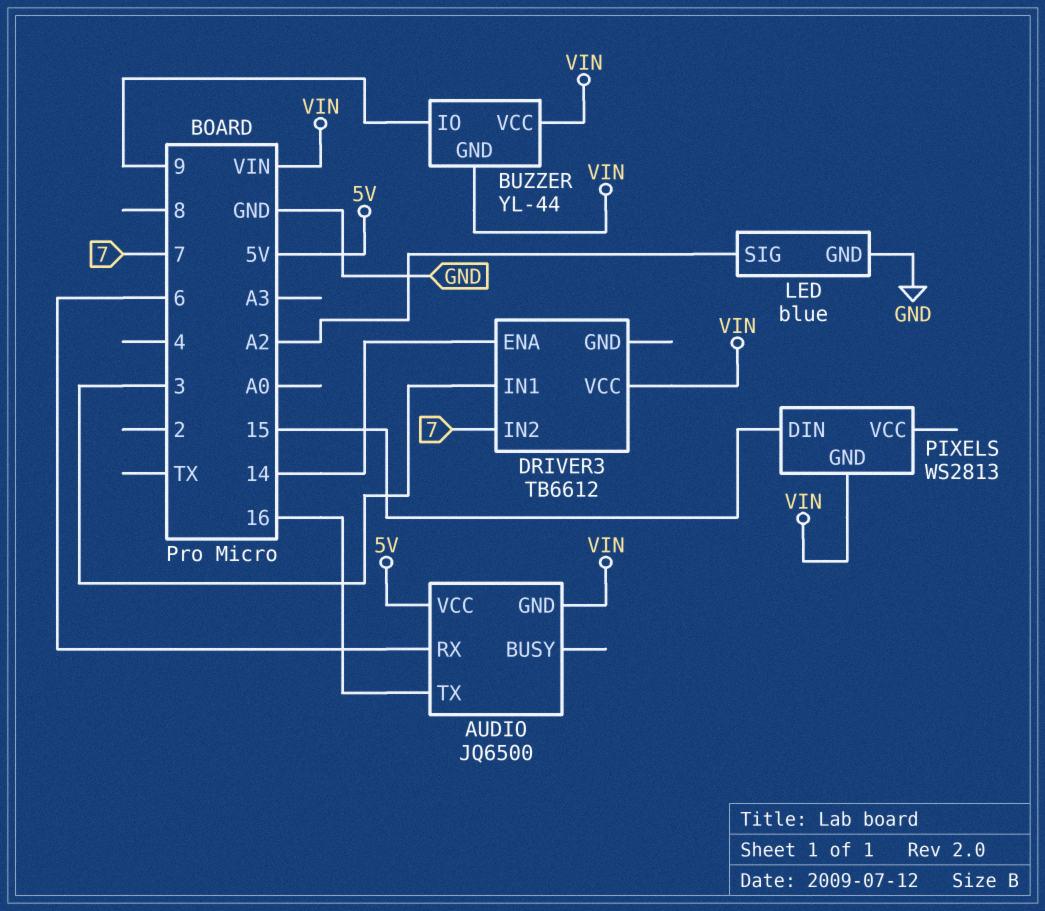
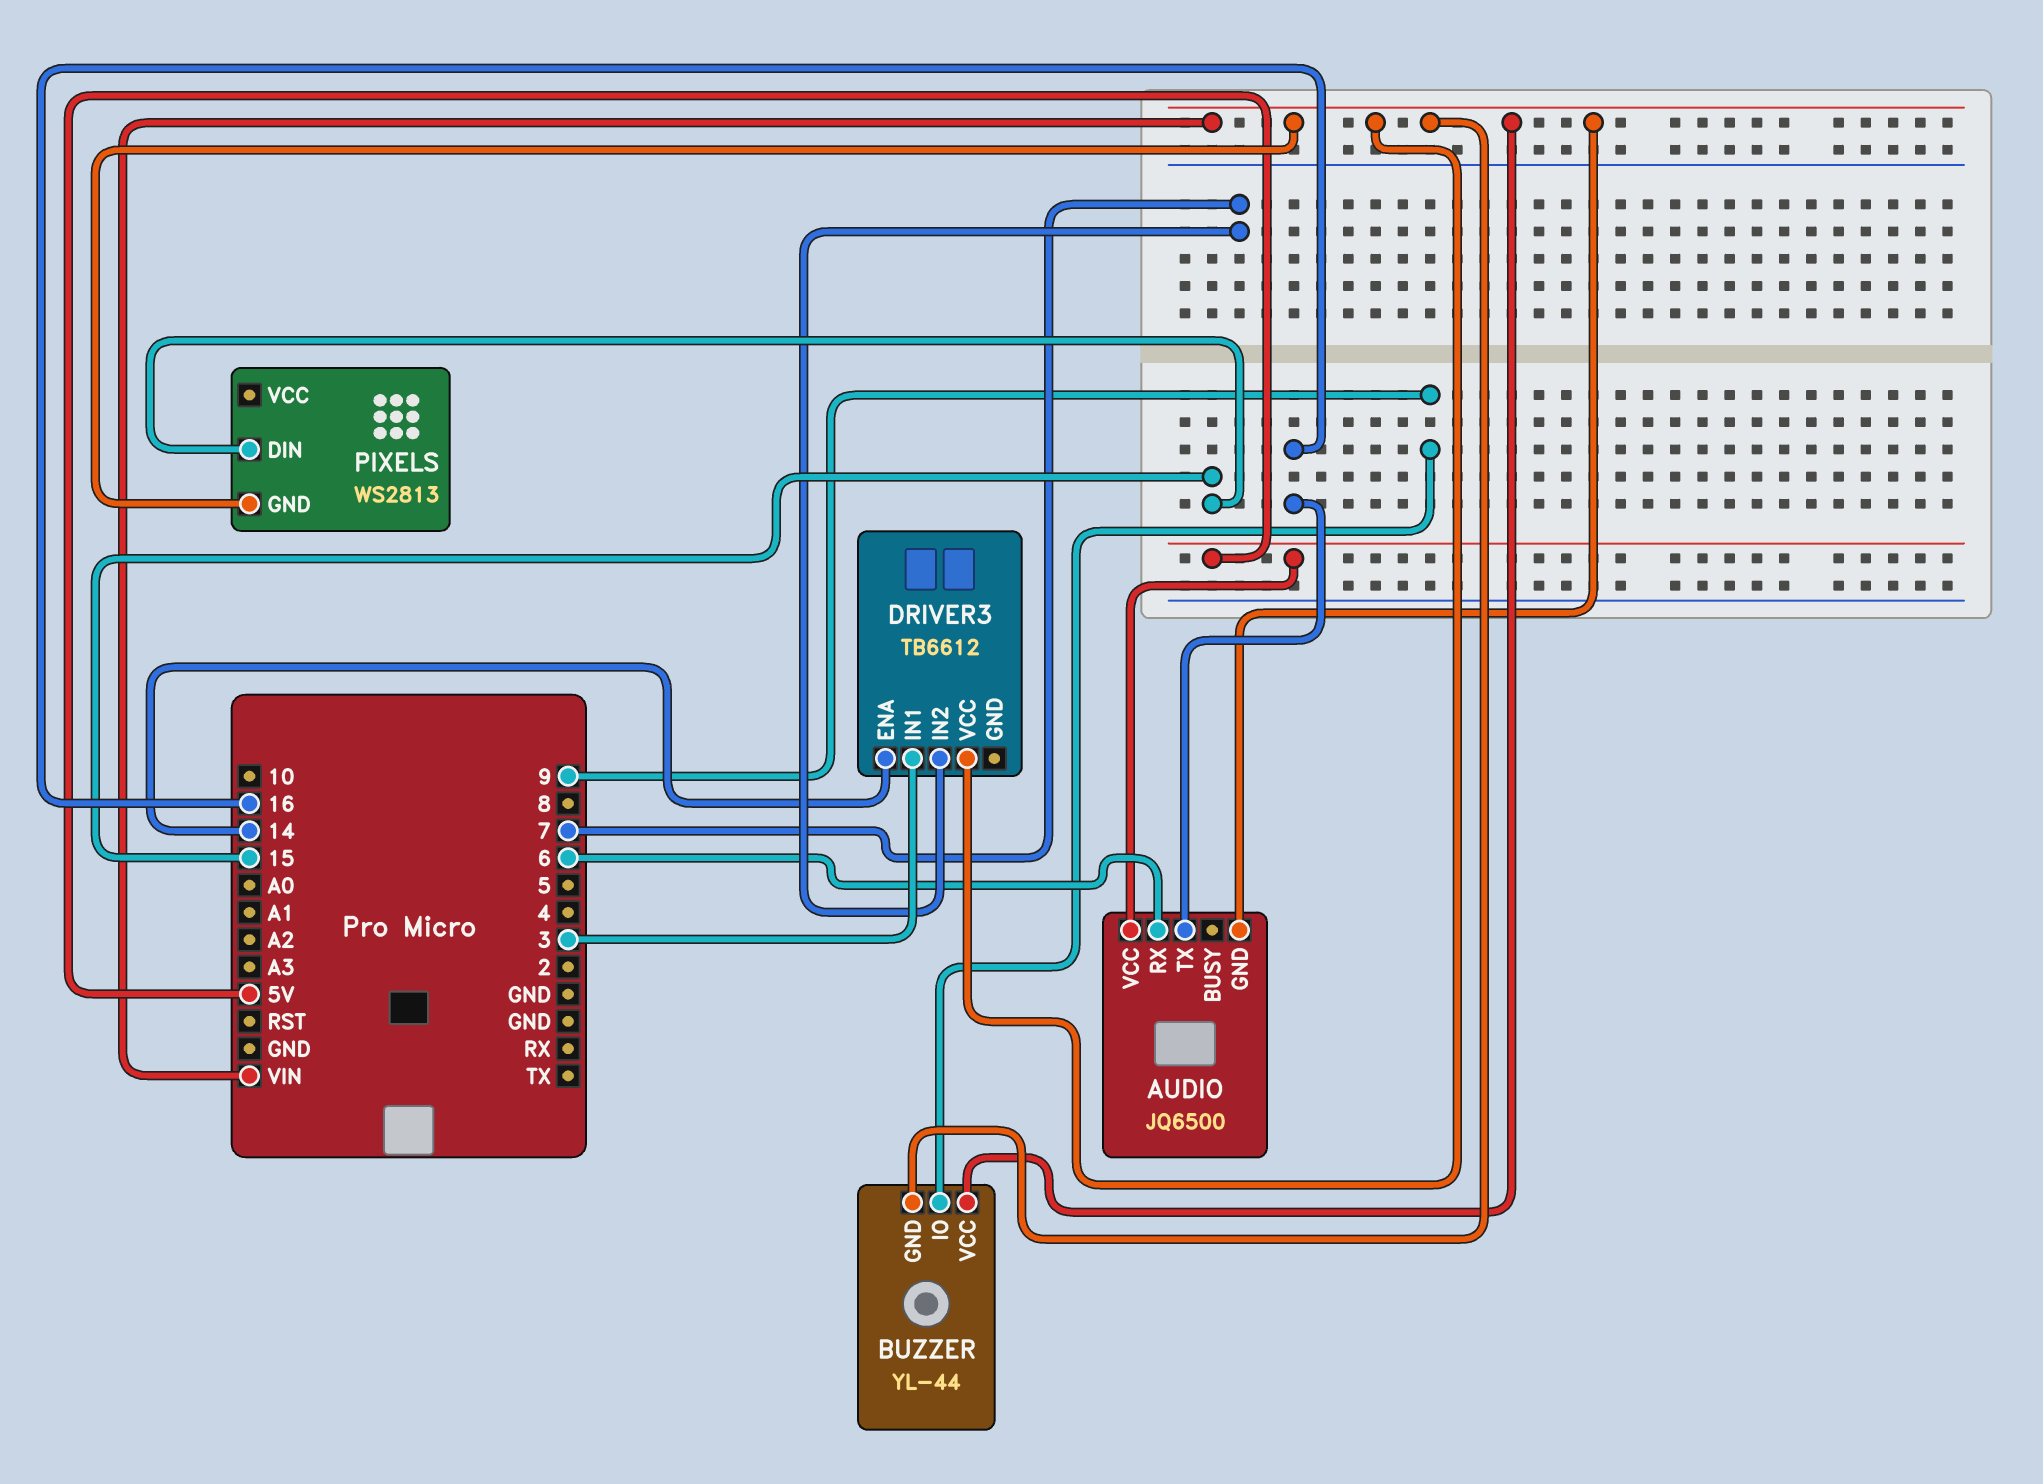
LED: blue -> none
LED pin GND: GND -> none
LED pin SIG: A2 -> none

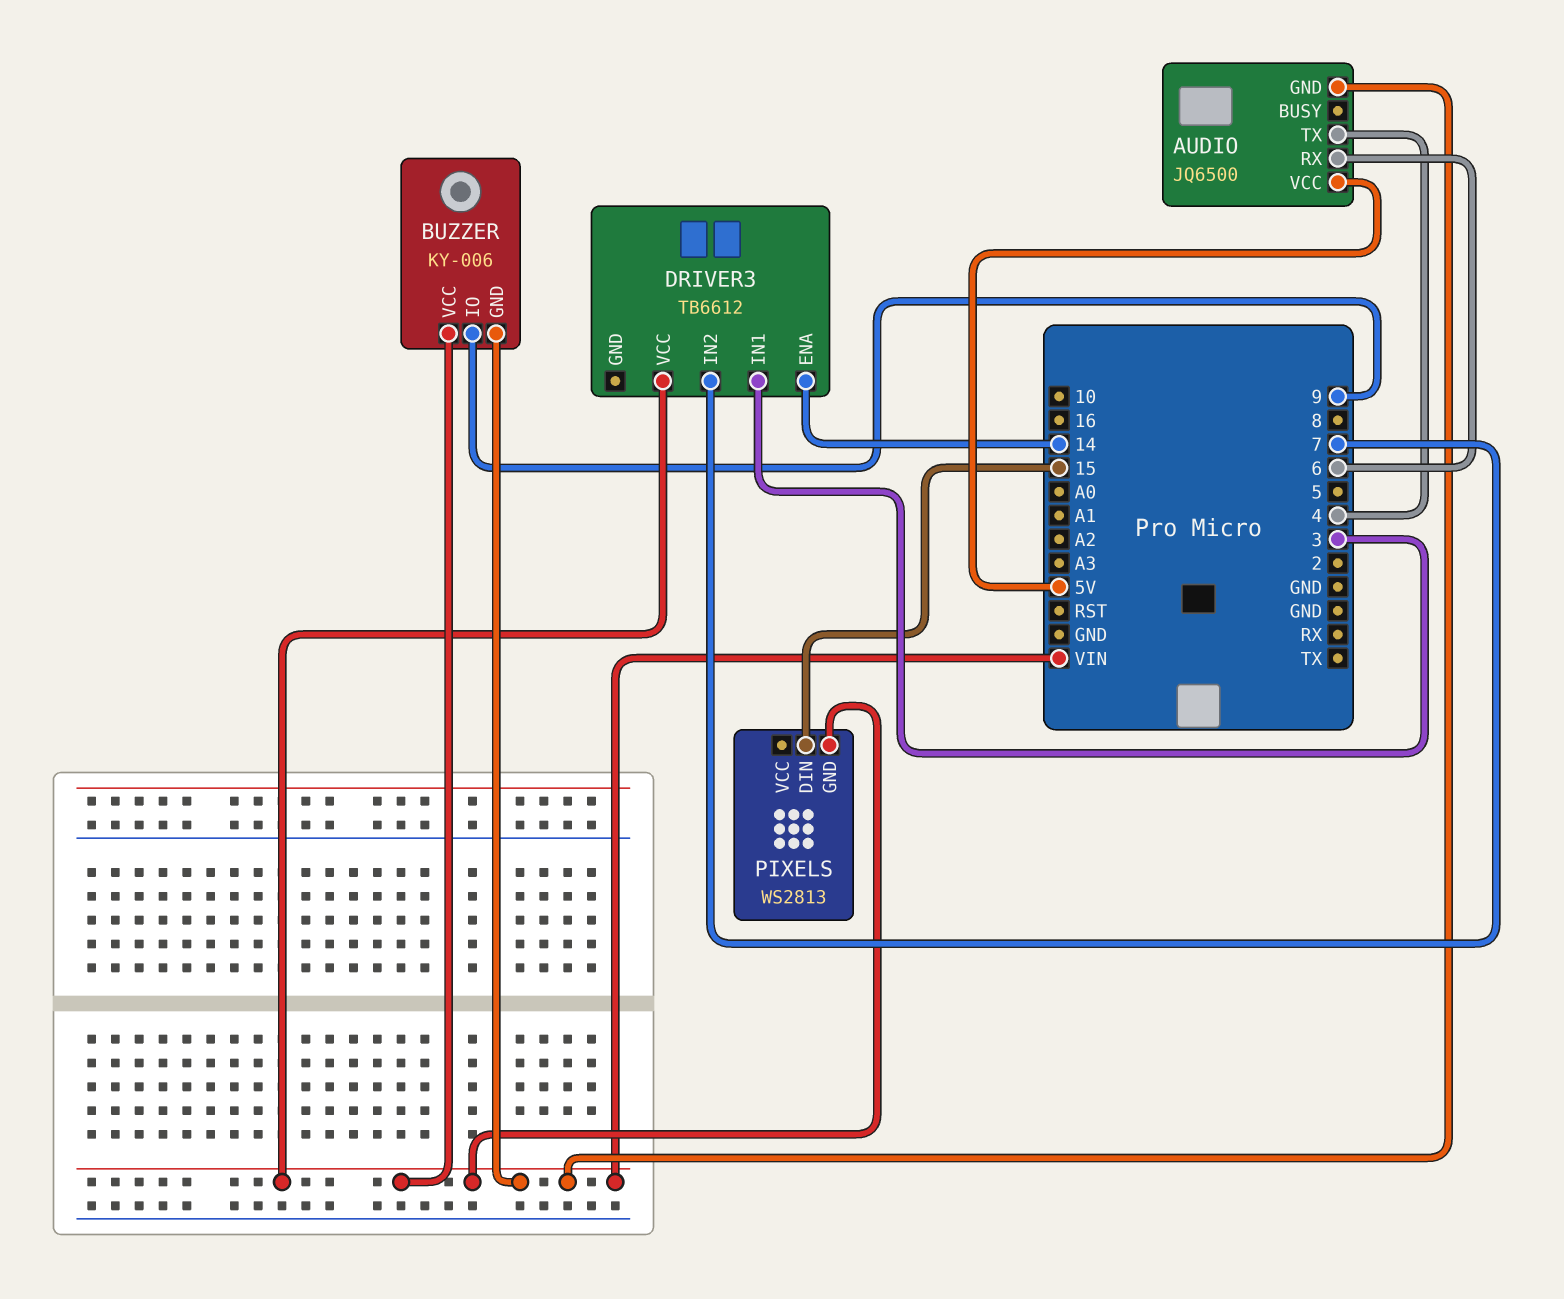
AUDIO pin TX: 16 -> 4
BUZZER: YL-44 -> KY-006

